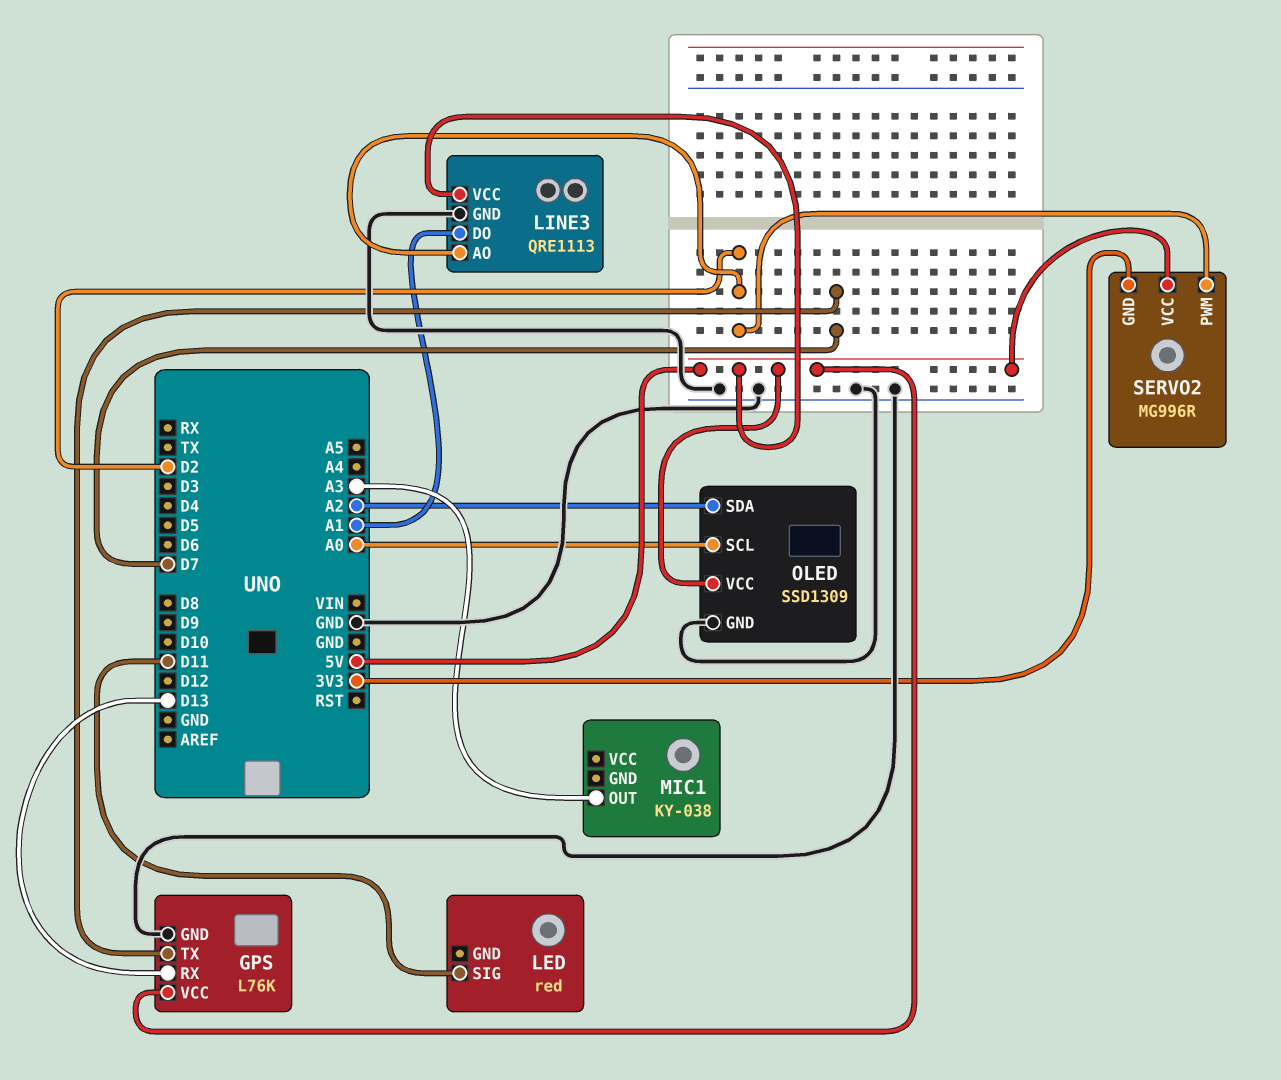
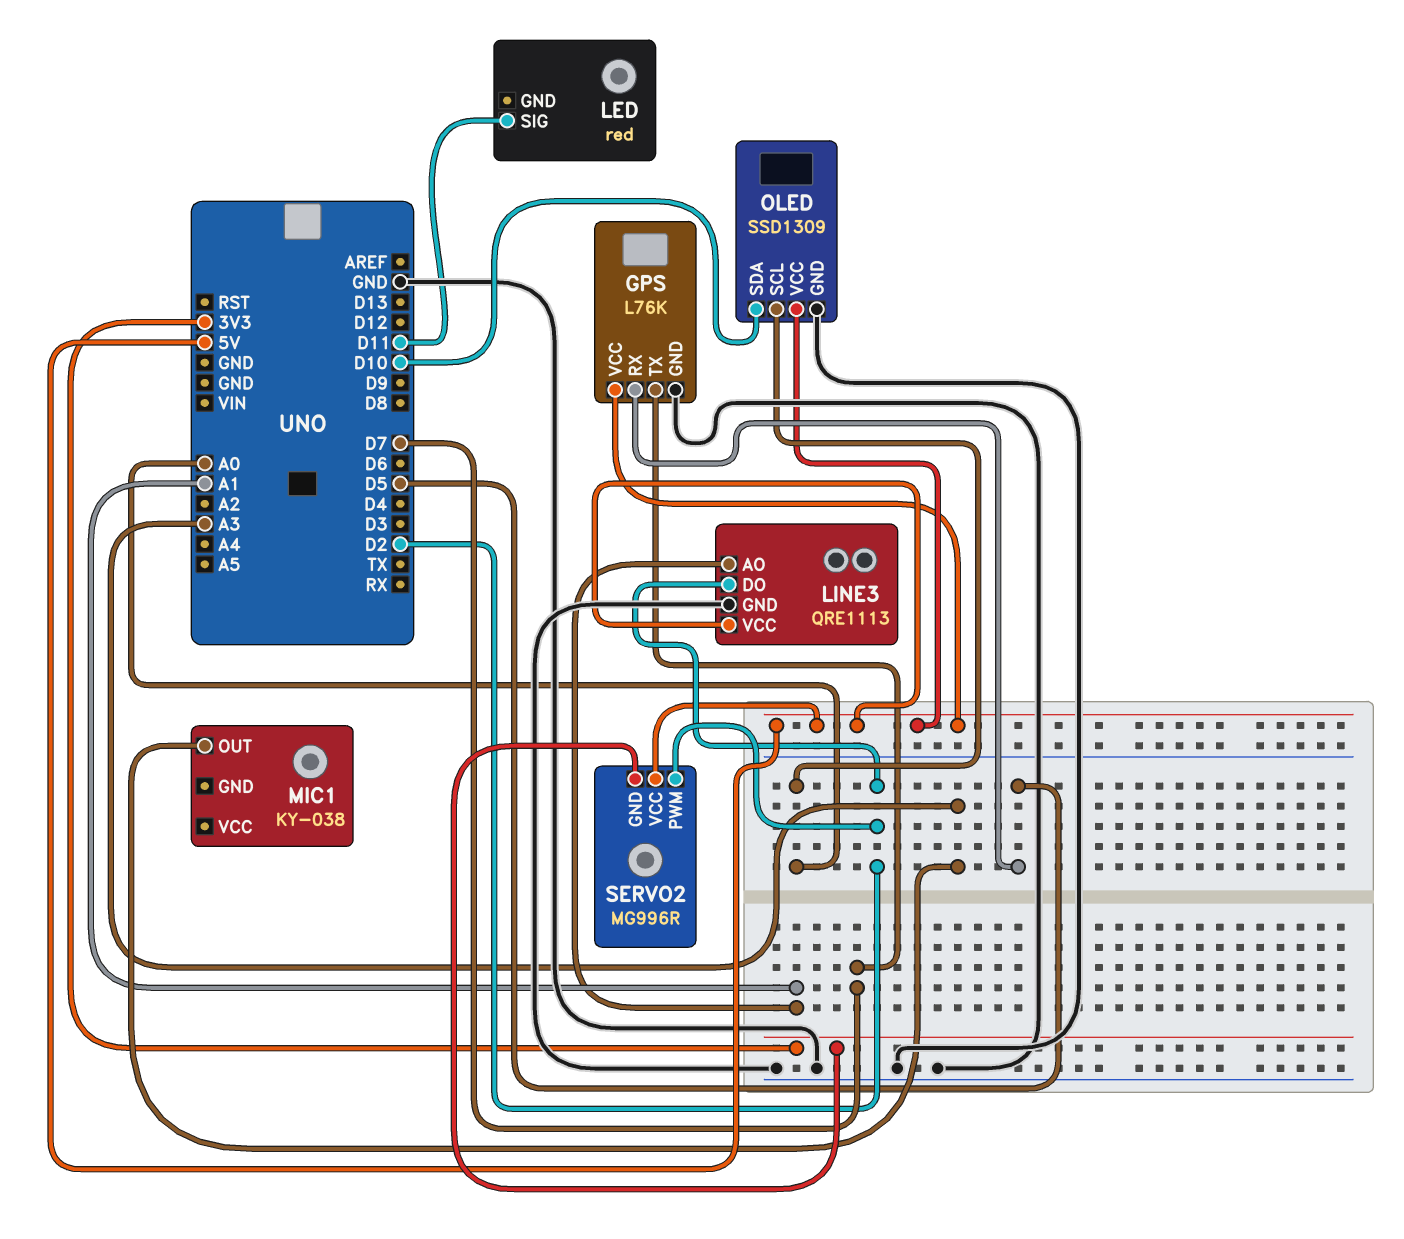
GPS pin RX: D13 -> D5
LINE3 pin AO: D2 -> A1
LINE3 pin DO: A1 -> D2
OLED pin SDA: A2 -> D10

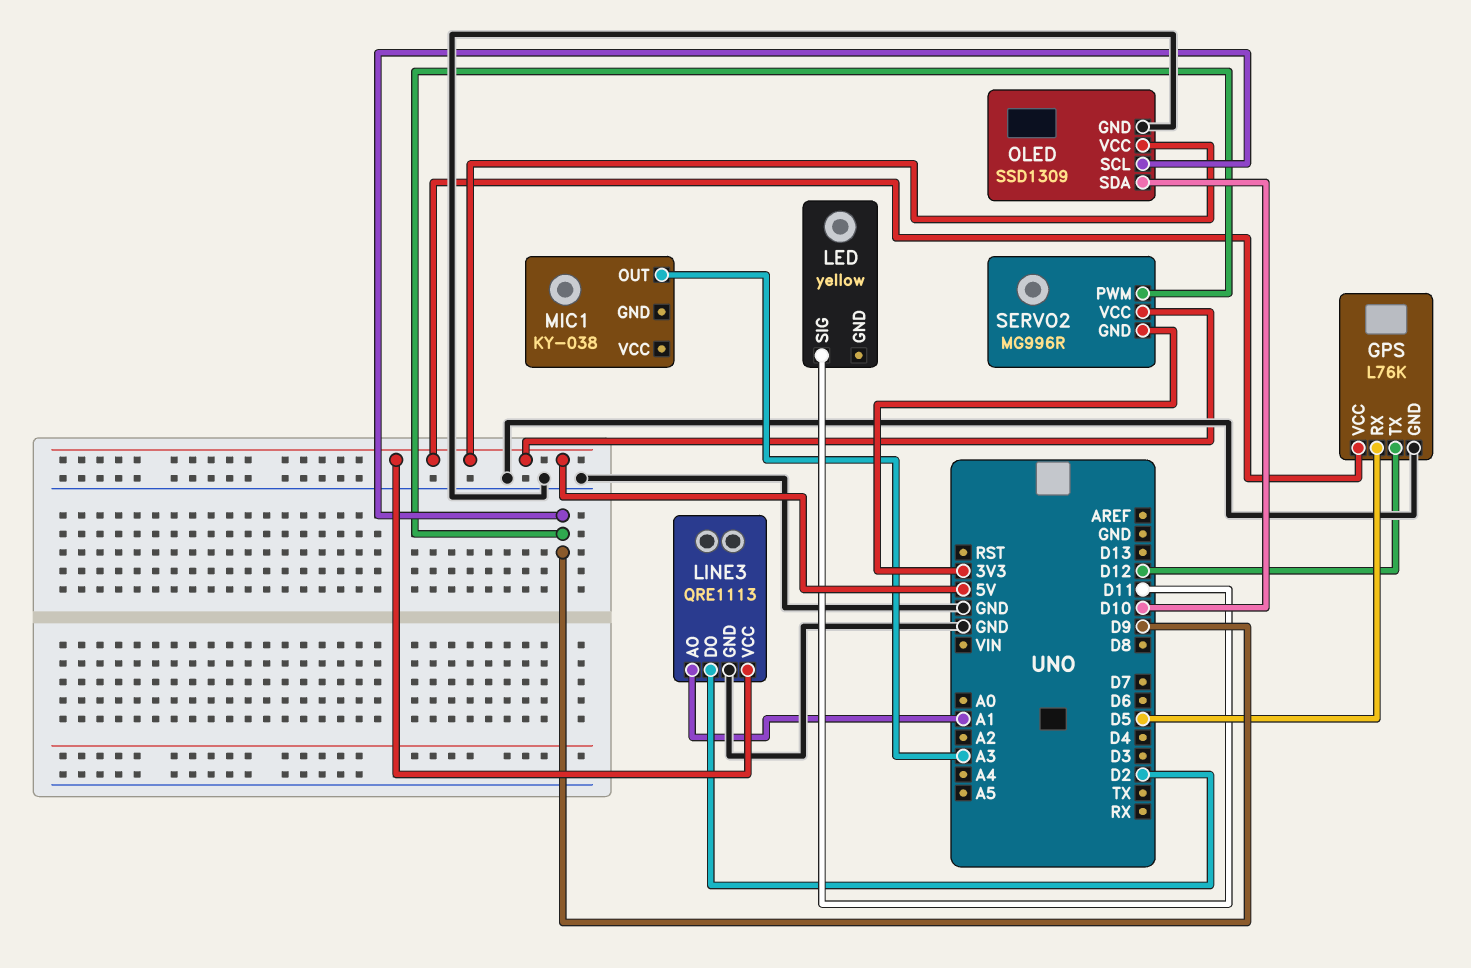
GPS pin TX: D7 -> D12
LED: red -> yellow
OLED pin SCL: A0 -> D9
SERVO2 pin PWM: D2 -> D9

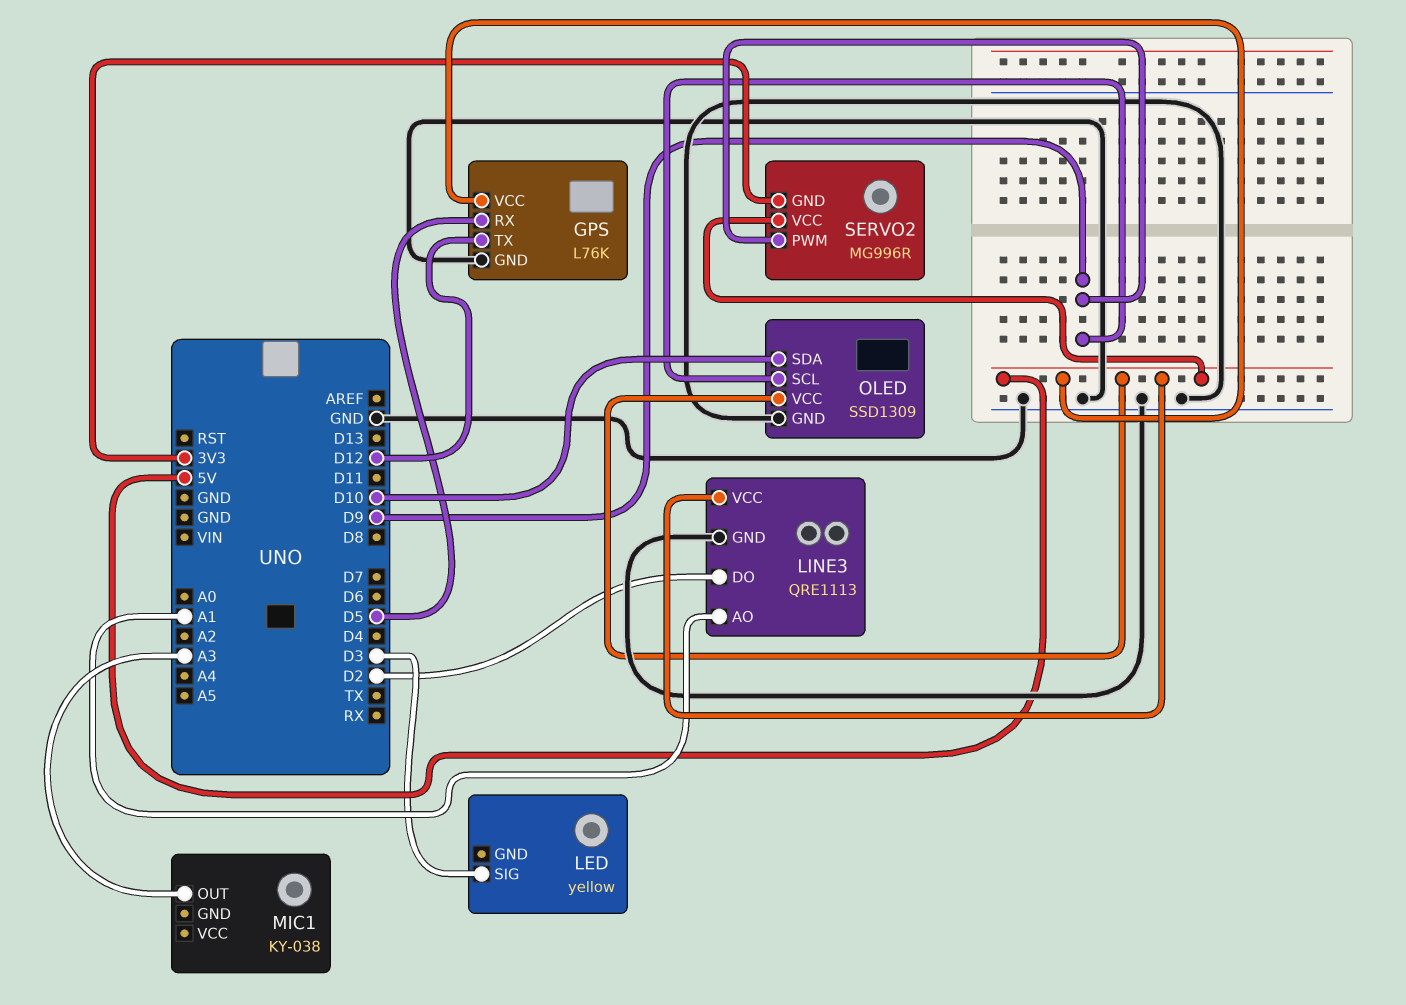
LED pin SIG: D11 -> D3

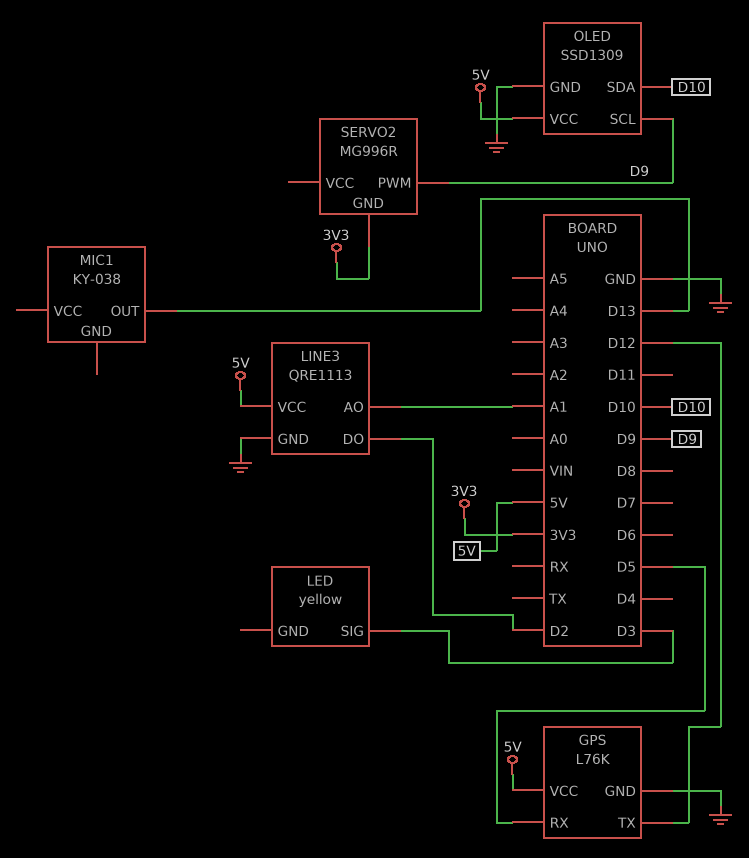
MIC1 pin OUT: A3 -> D13
SERVO2 pin VCC: 5V -> none

